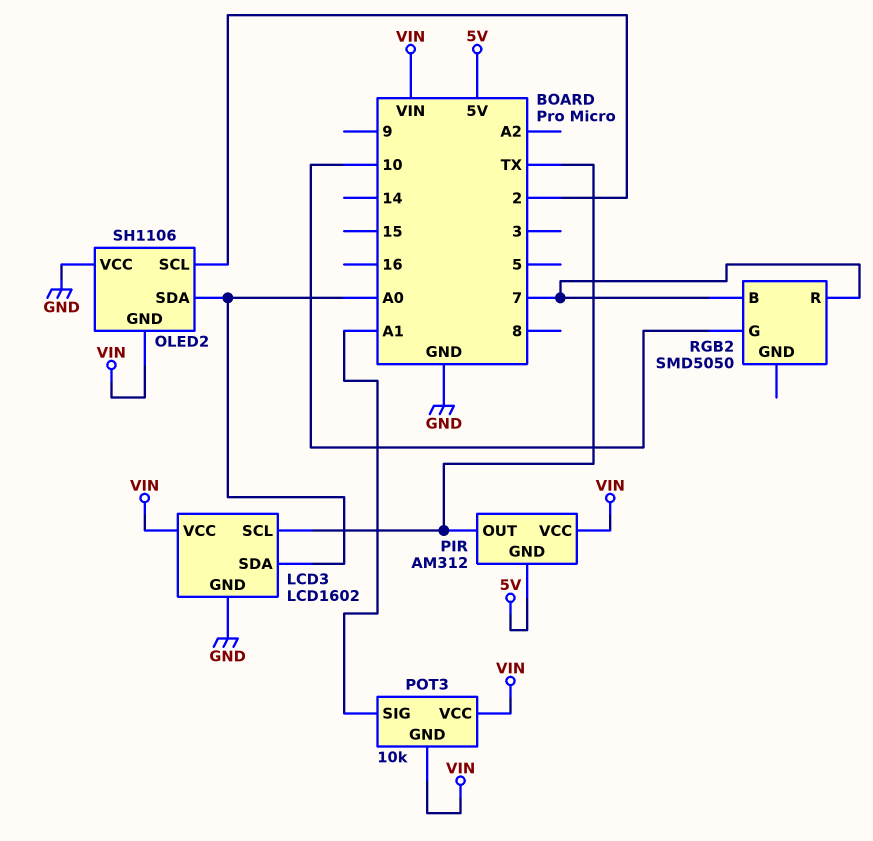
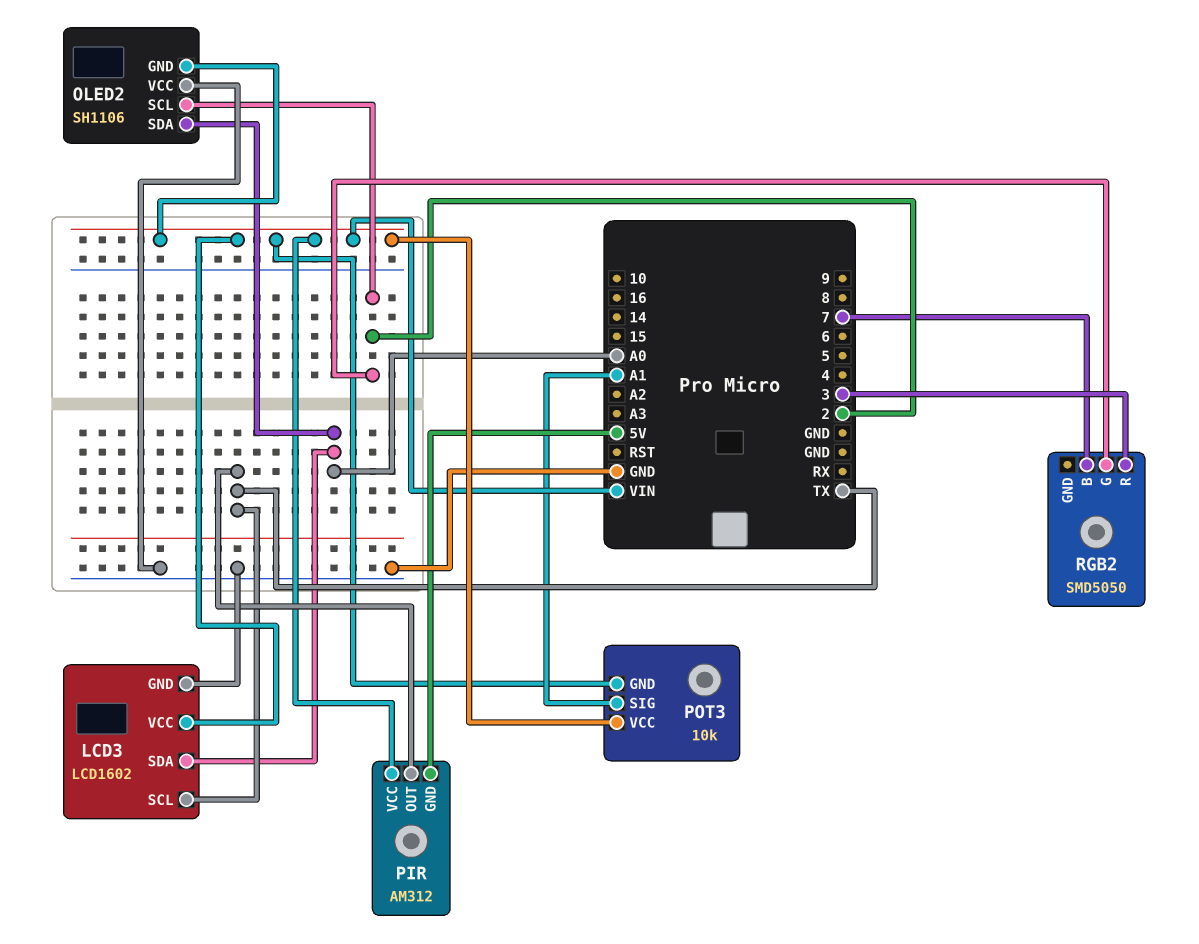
RGB2 pin G: 10 -> 2
RGB2 pin R: 7 -> 3

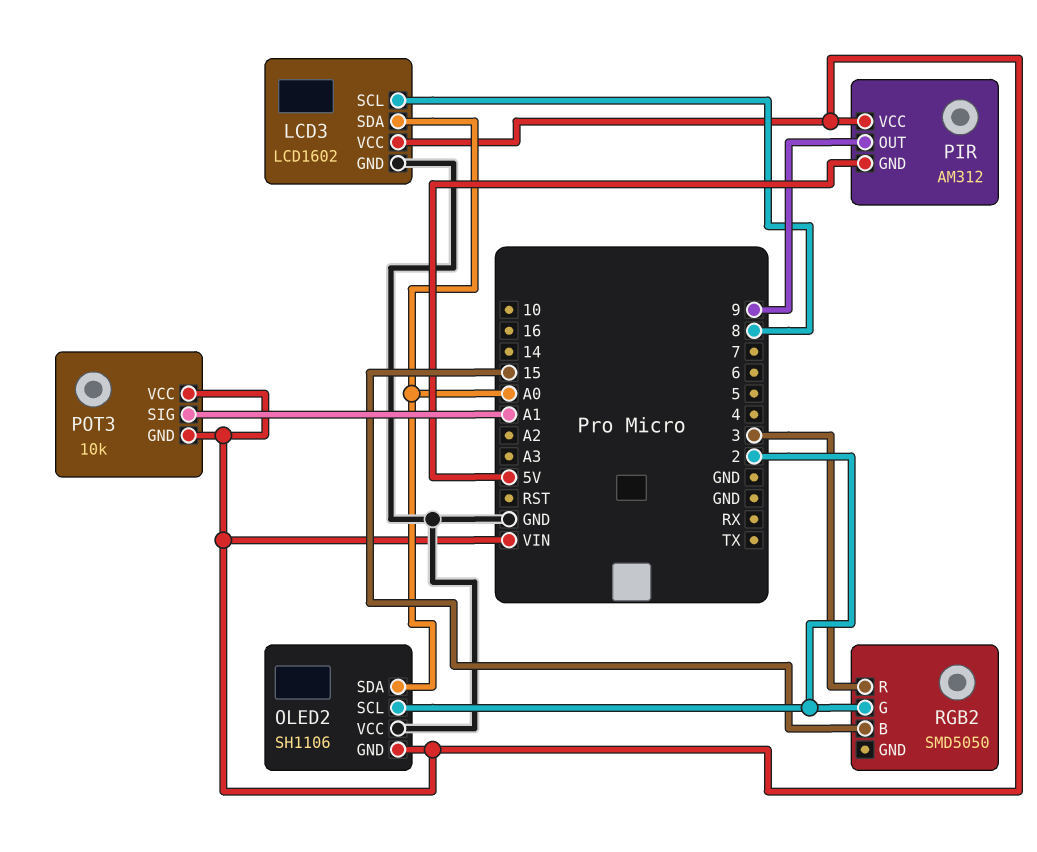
LCD3 pin SCL: TX -> 8
PIR pin OUT: TX -> 9
RGB2 pin B: 7 -> 15

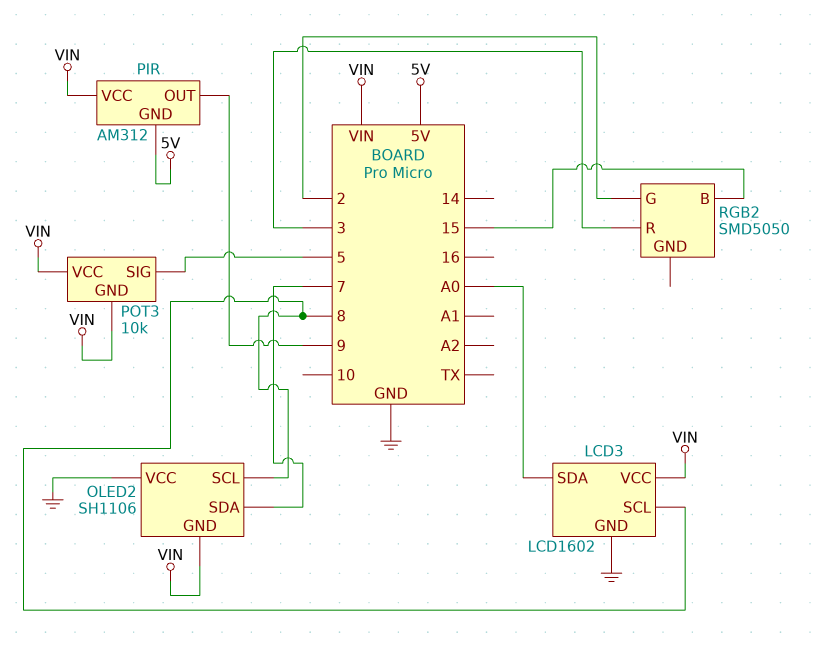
OLED2 pin SCL: 2 -> 8
OLED2 pin SDA: A0 -> 7
POT3 pin SIG: A1 -> 5

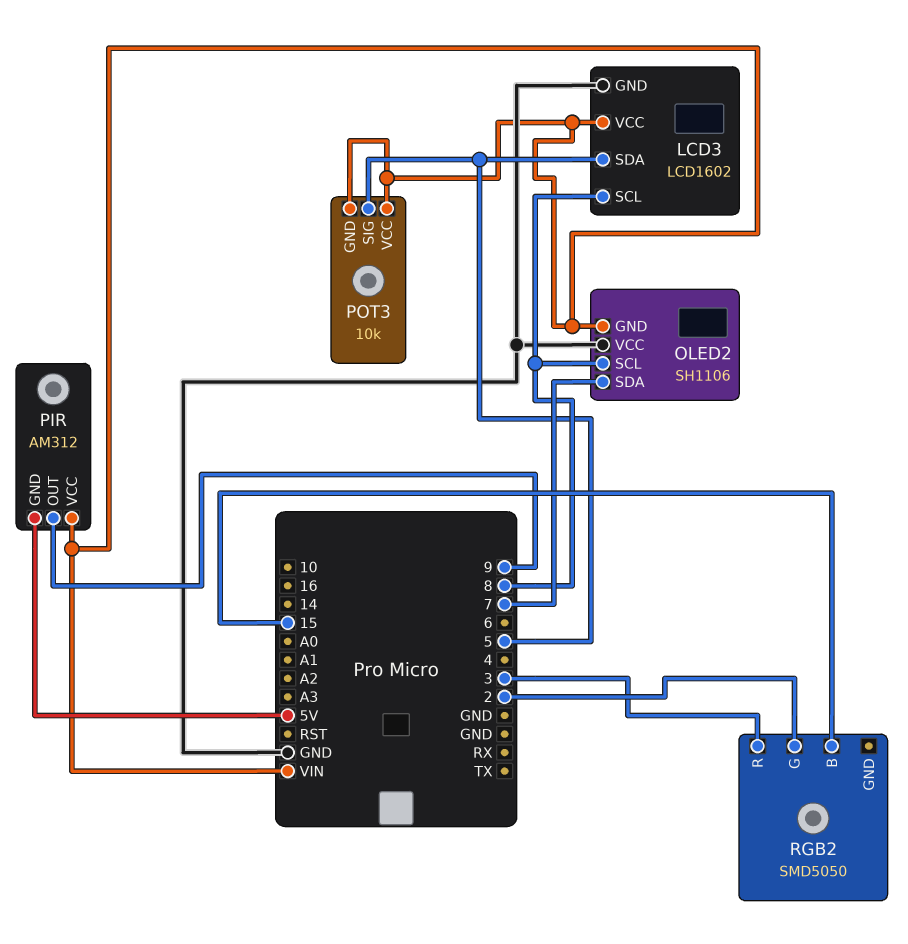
LCD3 pin SDA: A0 -> 5

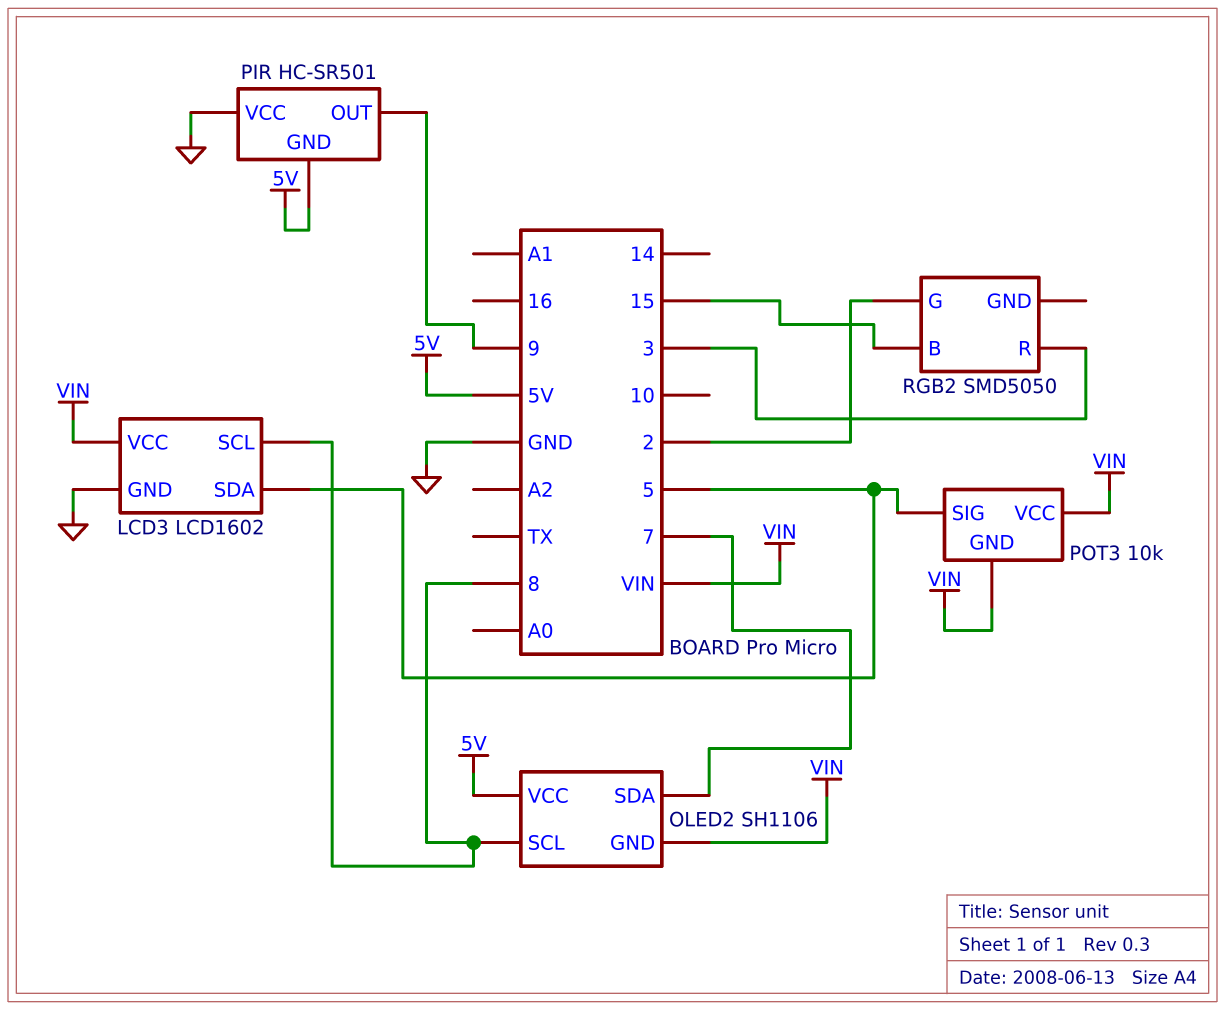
OLED2 pin VCC: GND -> 5V
PIR: AM312 -> HC-SR501
PIR pin VCC: VIN -> GND

